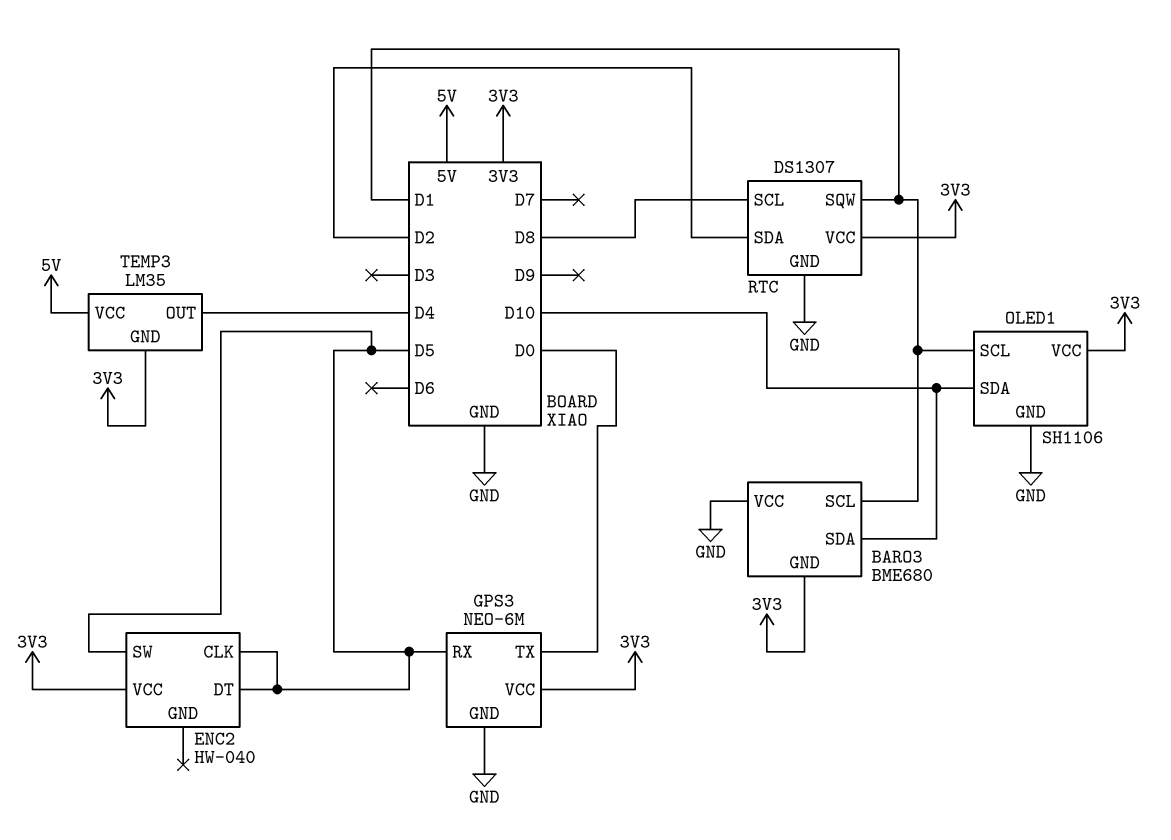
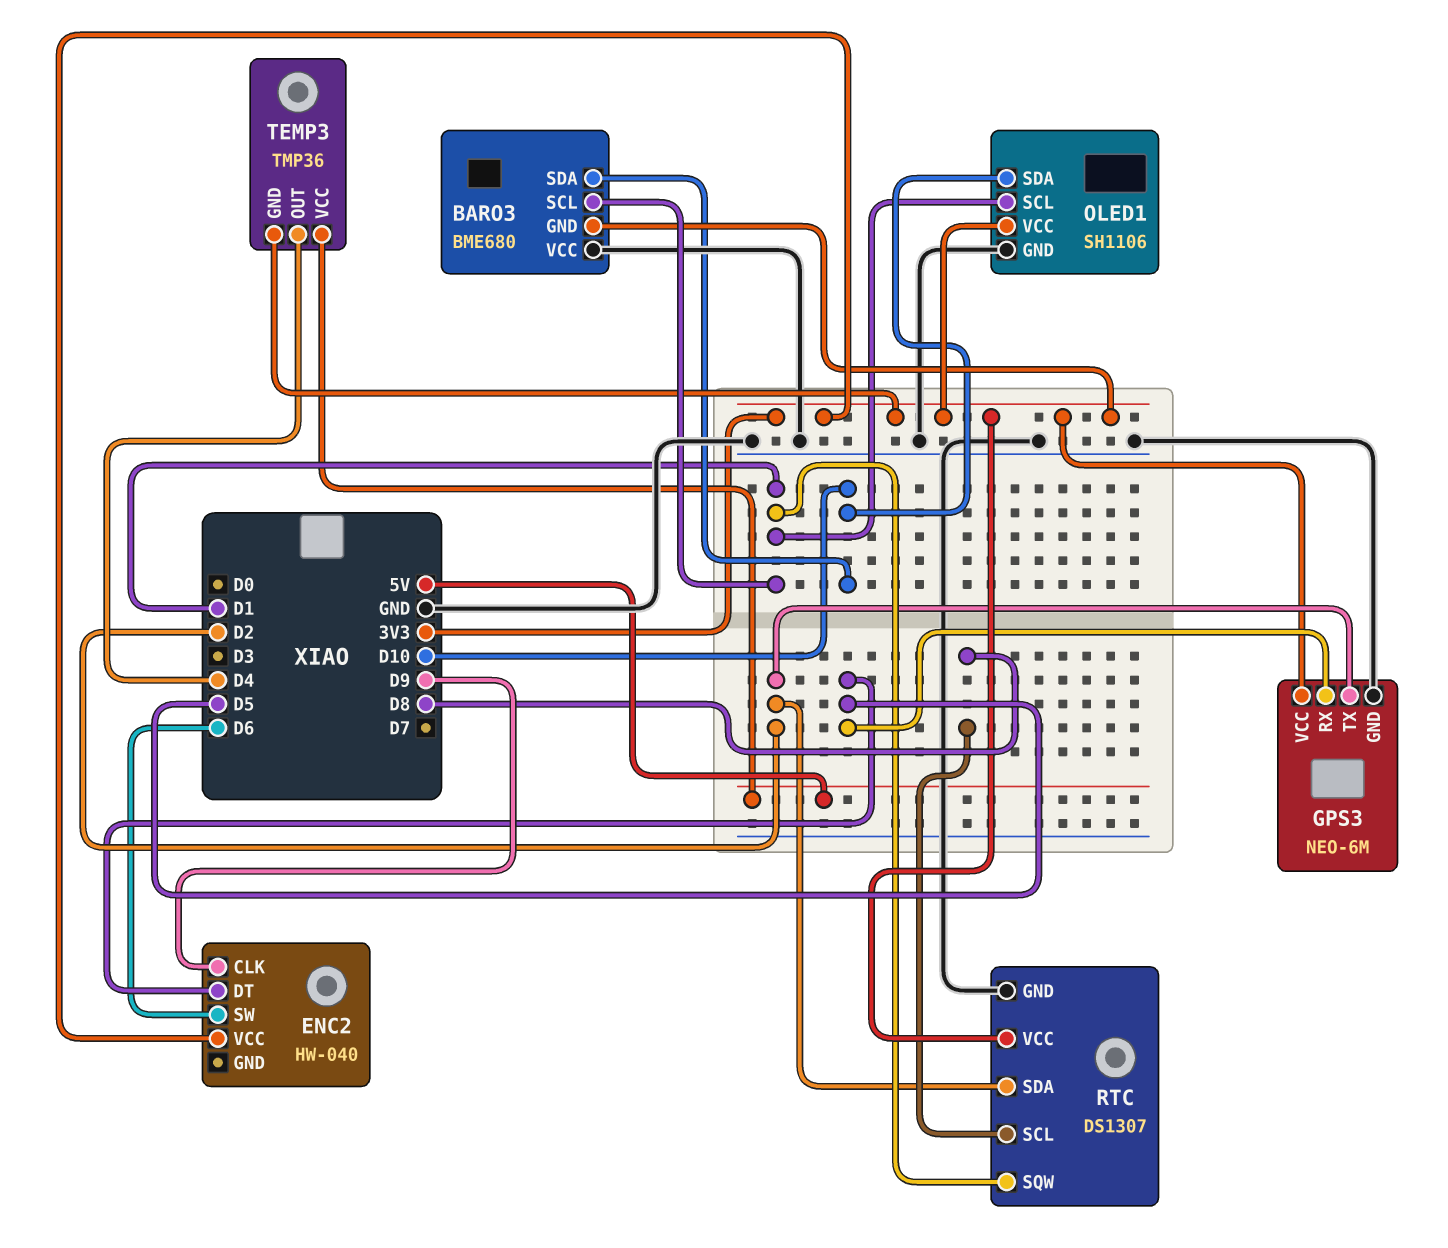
ENC2 pin CLK: D5 -> D9
ENC2 pin SW: D5 -> D6
GPS3 pin TX: D0 -> D2
TEMP3: LM35 -> TMP36

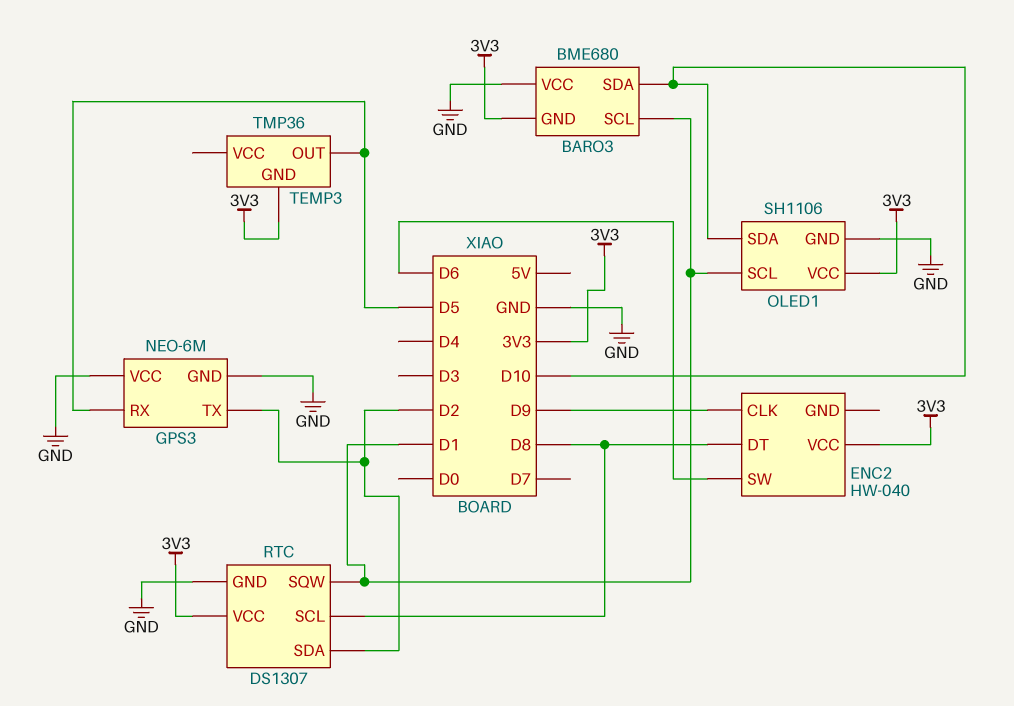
ENC2 pin DT: D5 -> D8
GPS3 pin VCC: 3V3 -> GND
TEMP3 pin OUT: D4 -> D5
TEMP3 pin VCC: 5V -> none

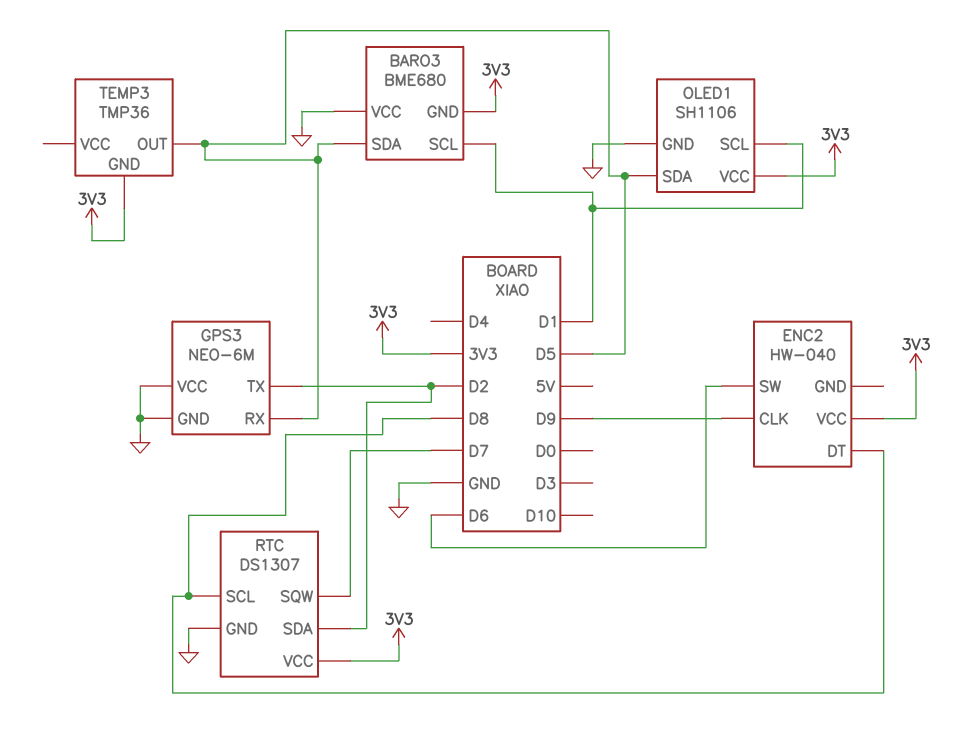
BARO3 pin SDA: D10 -> D5
OLED1 pin SDA: D10 -> D5
RTC pin SQW: D1 -> D7

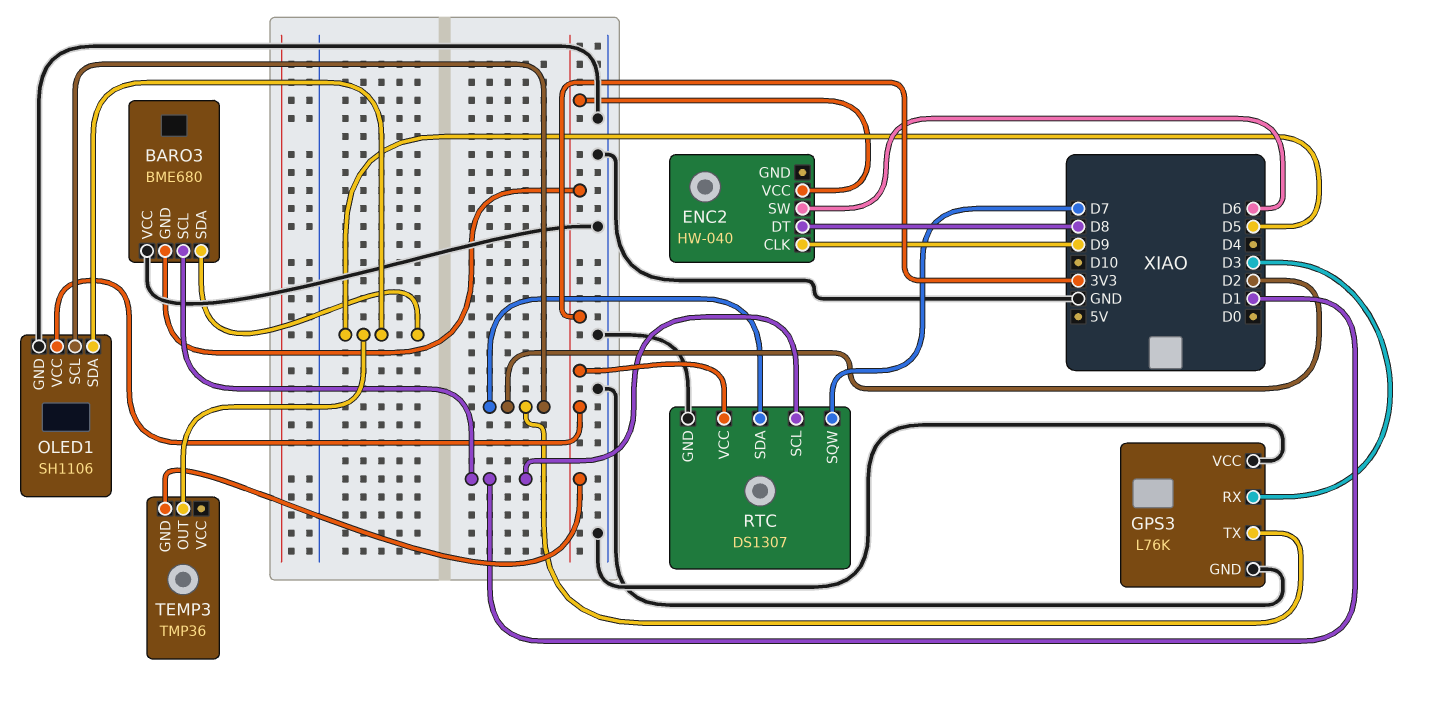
GPS3: NEO-6M -> L76K
GPS3 pin RX: D5 -> D3
OLED1 pin SCL: D1 -> D2
RTC pin SCL: D8 -> D1

